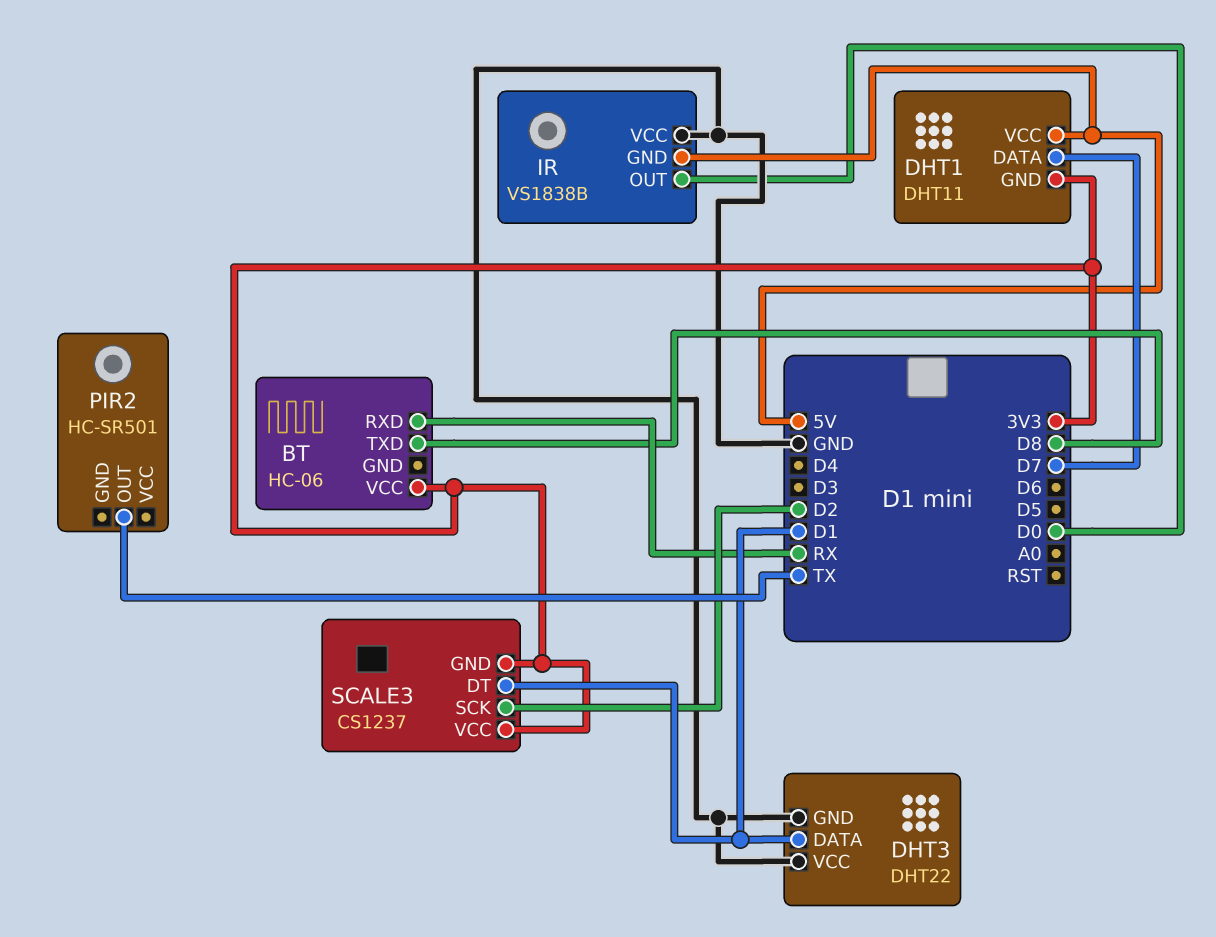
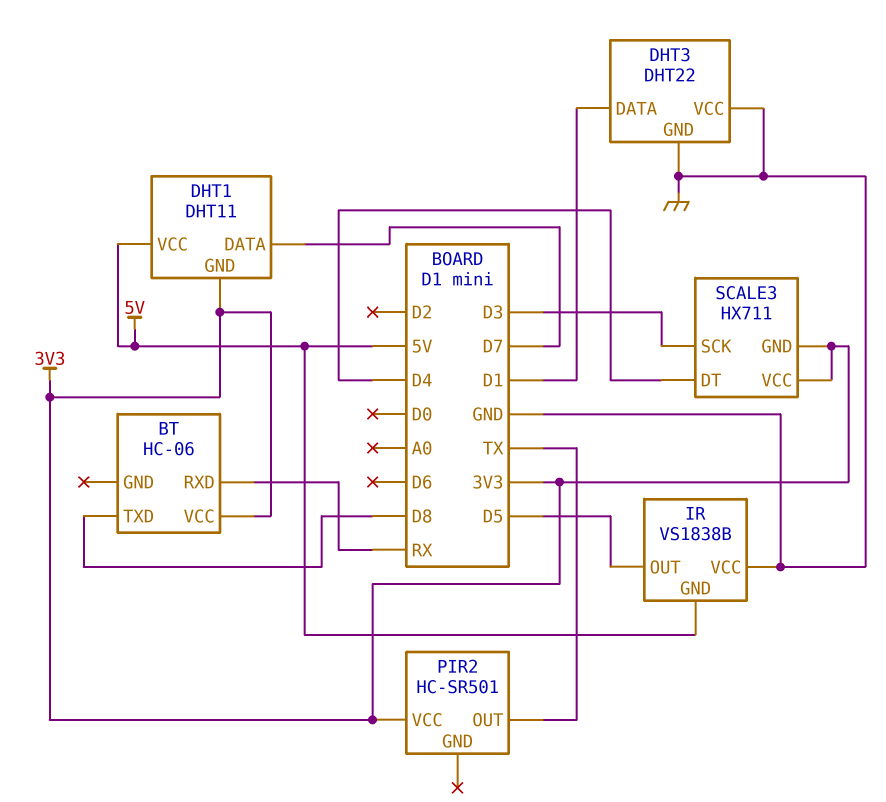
IR pin OUT: D0 -> D5
PIR2 pin VCC: none -> 3V3
SCALE3: CS1237 -> HX711
SCALE3 pin DT: D1 -> D4
SCALE3 pin SCK: D2 -> D3

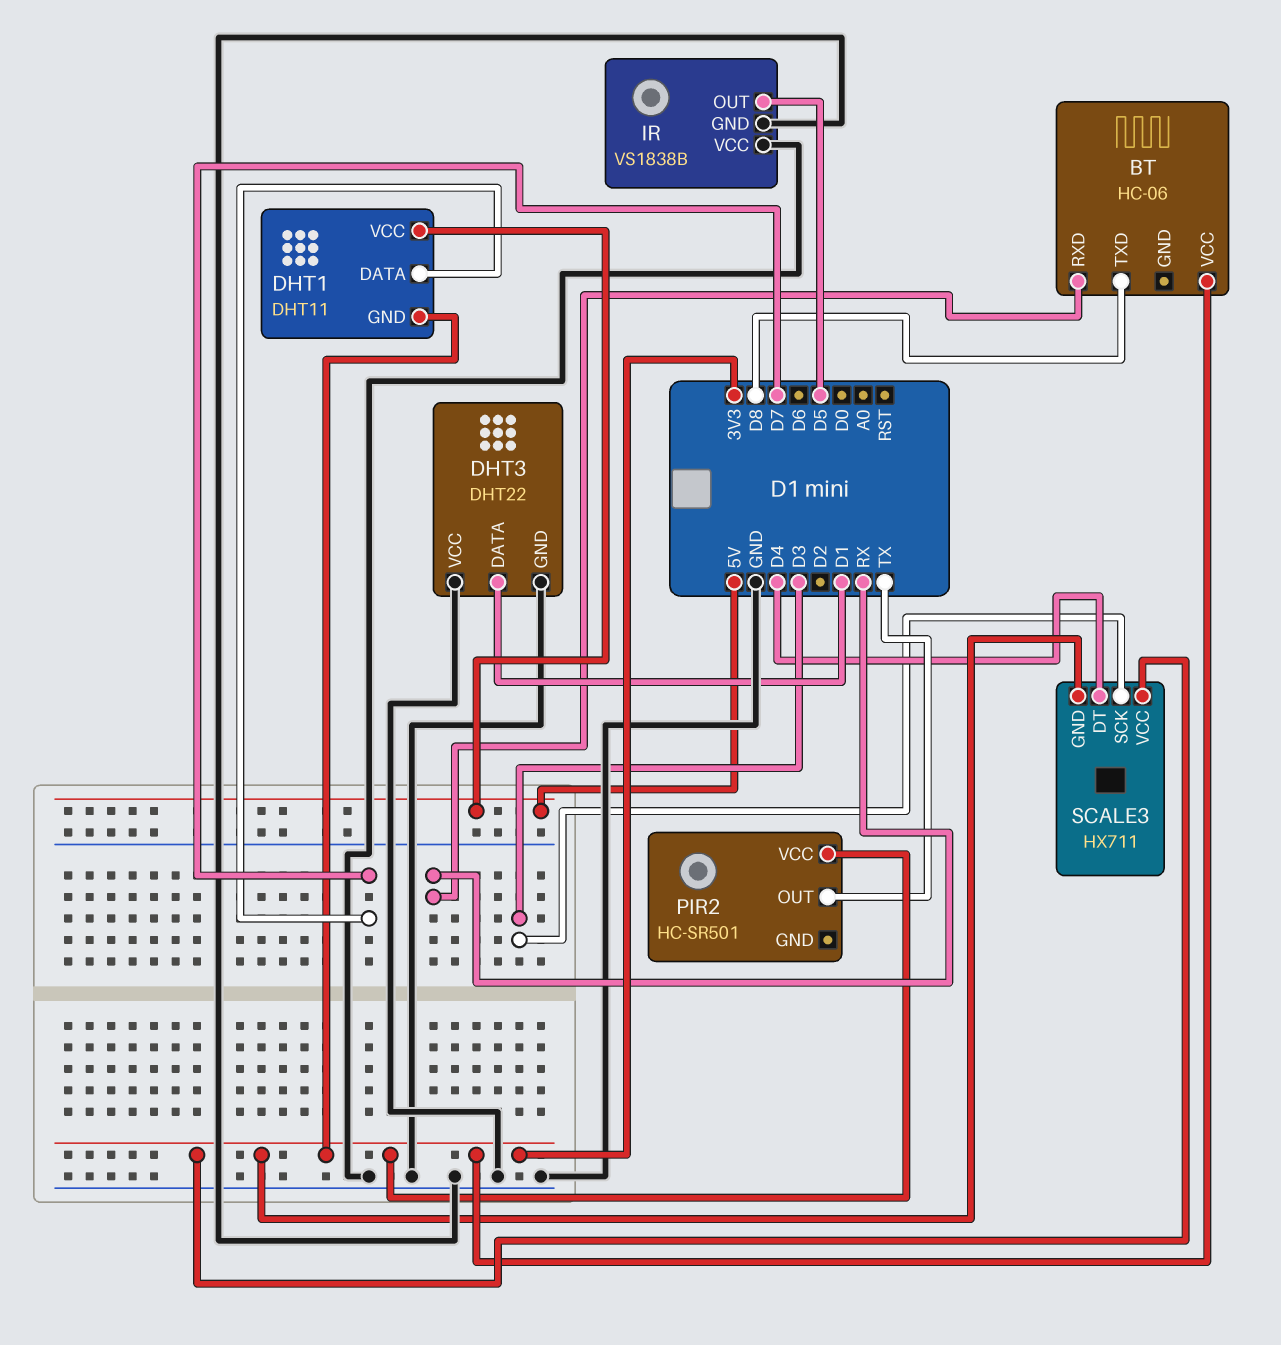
IR pin GND: 5V -> GND

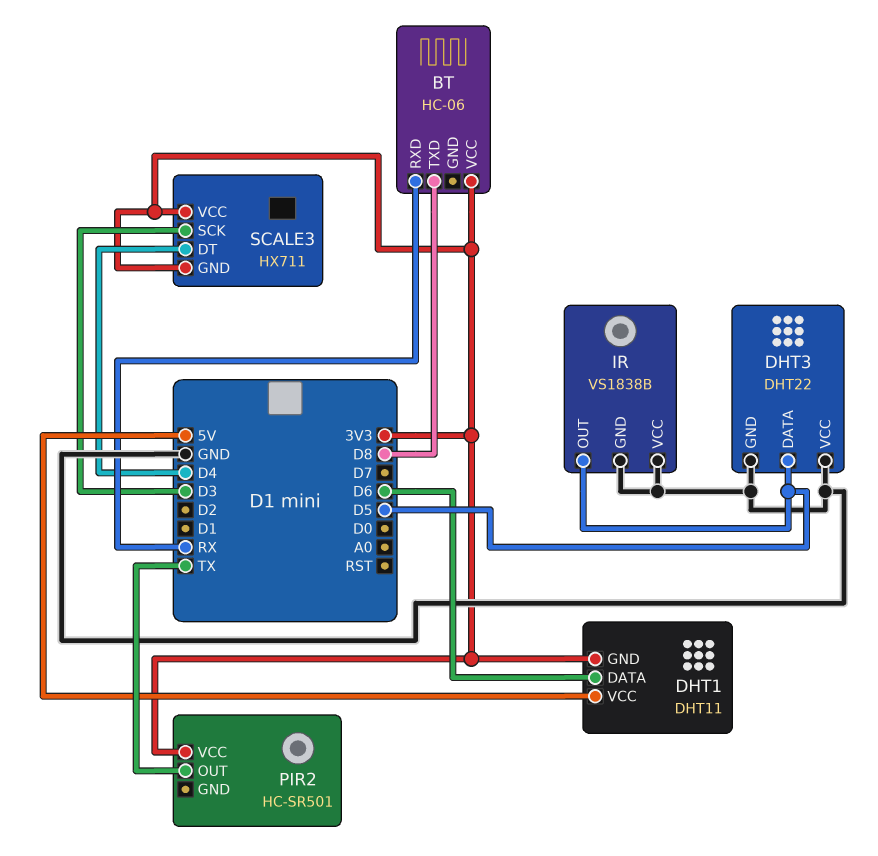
DHT1 pin DATA: D7 -> D6
DHT3 pin DATA: D1 -> D5

